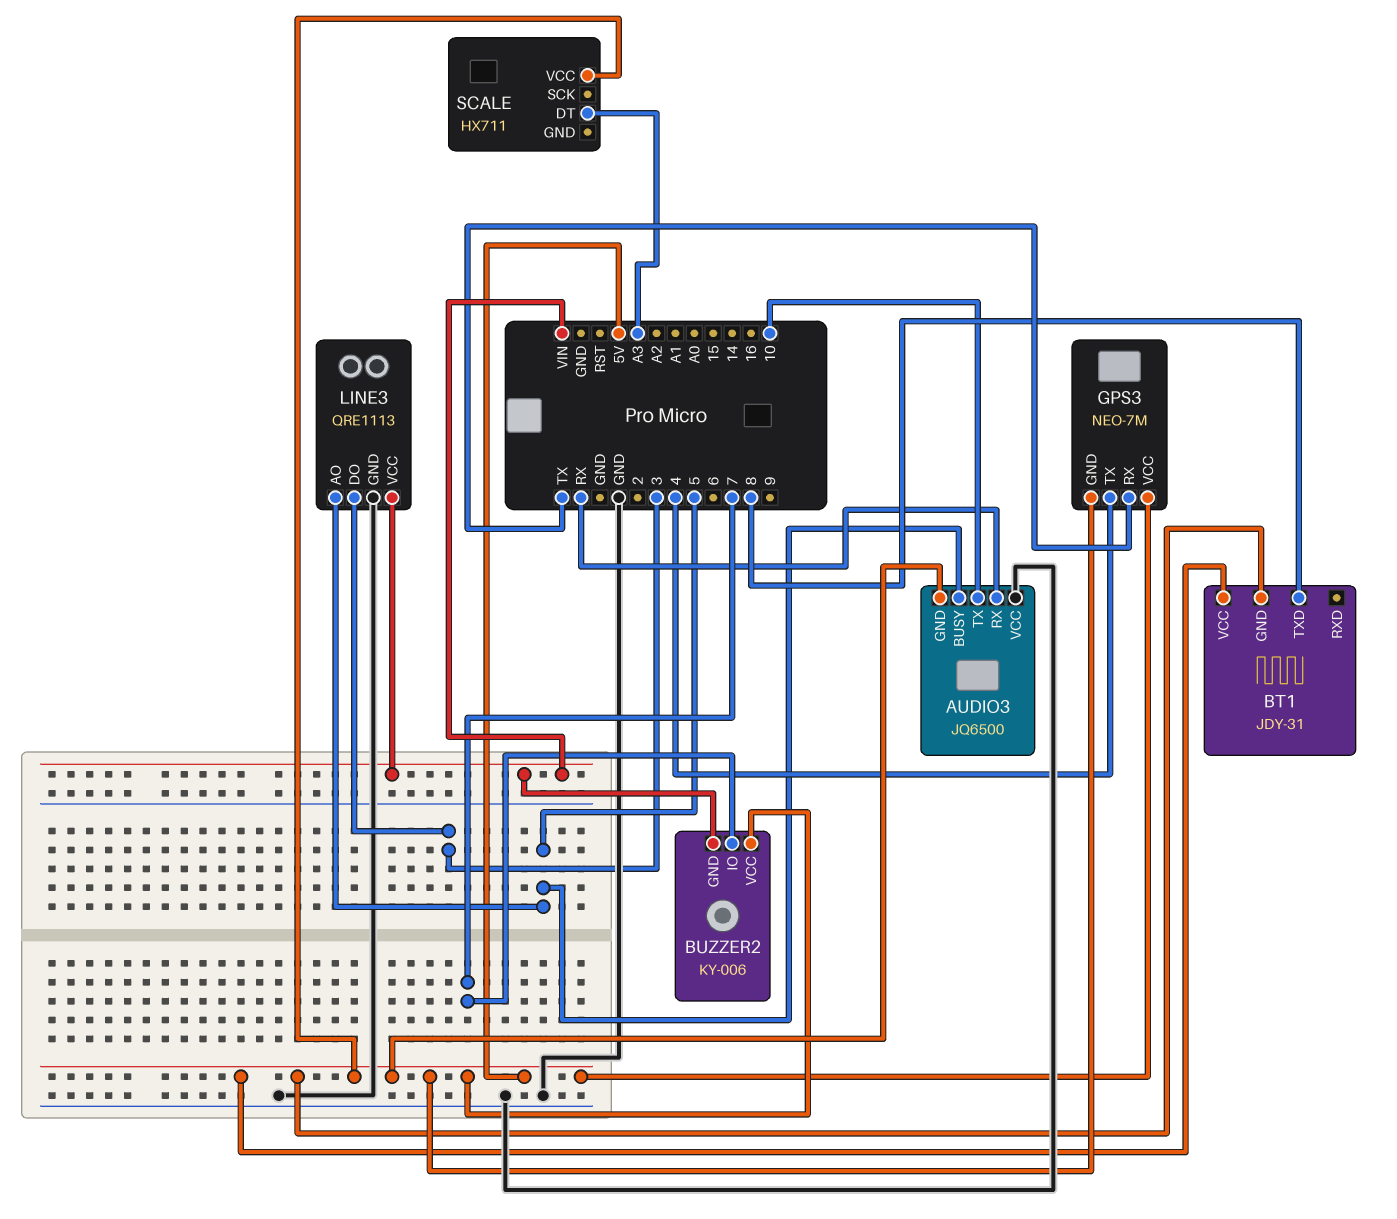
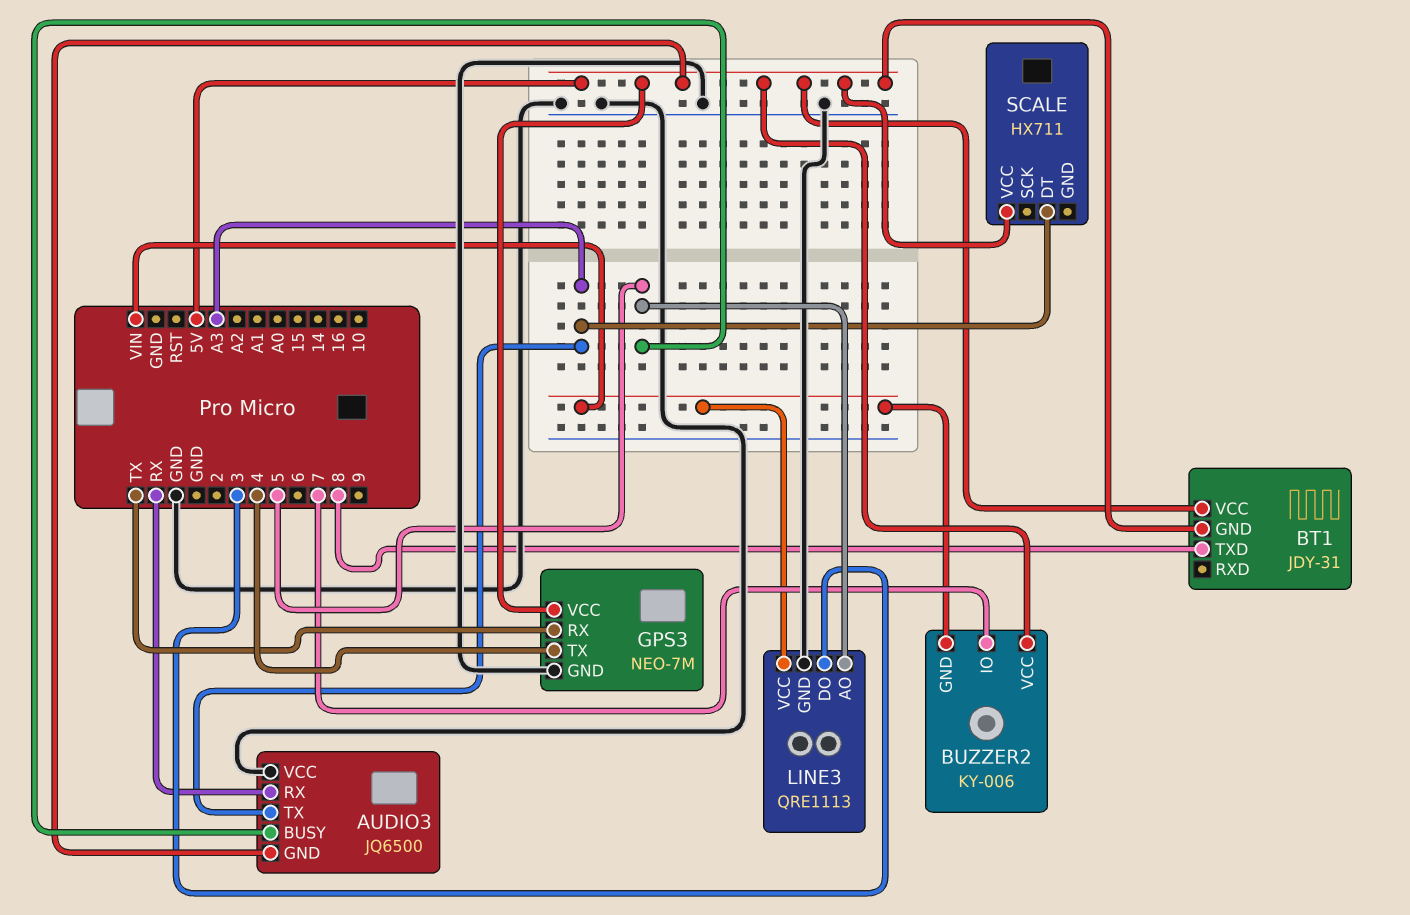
AUDIO3 pin TX: 10 -> A3
GPS3 pin GND: 5V -> GND

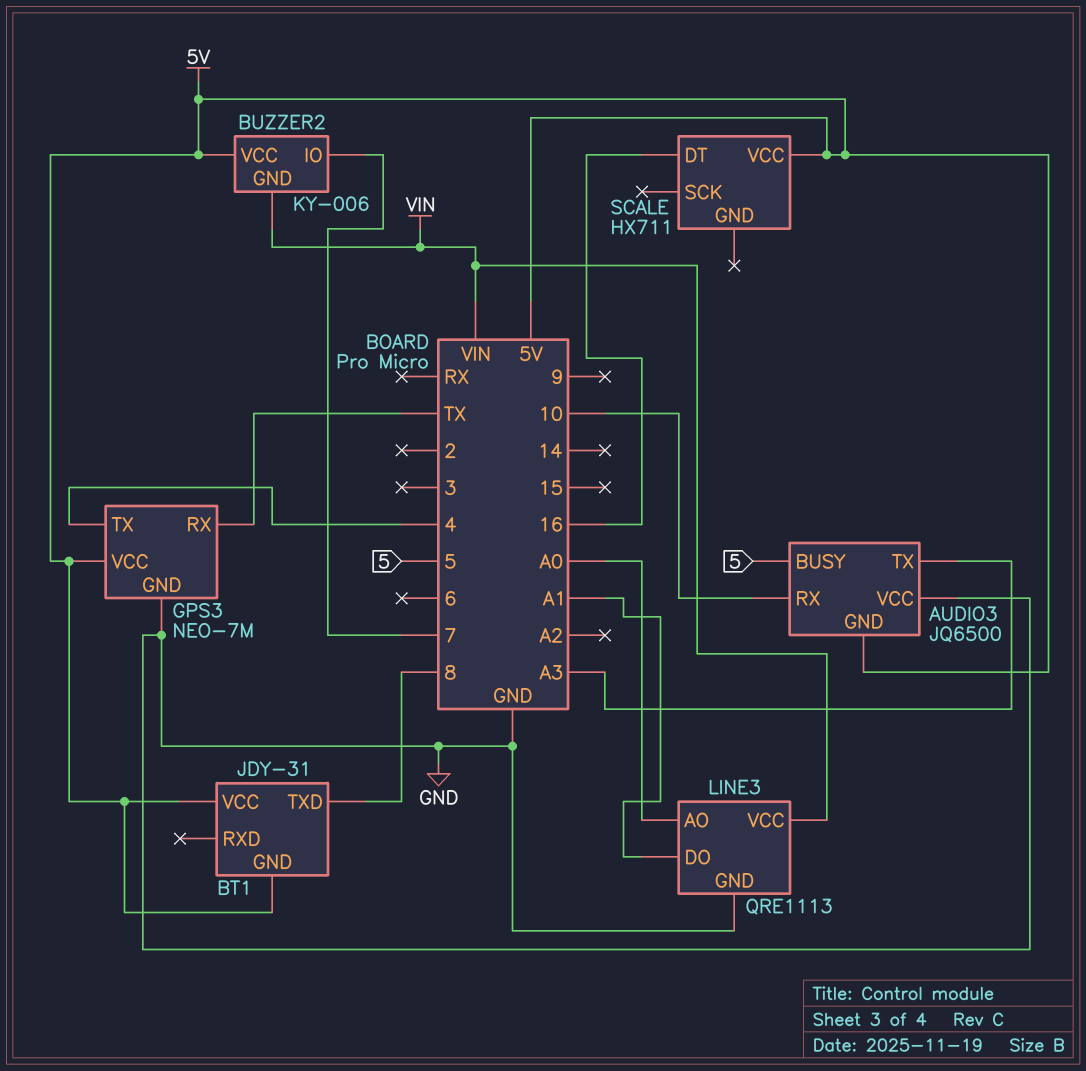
AUDIO3 pin RX: RX -> 10
LINE3 pin AO: 5 -> A0
LINE3 pin DO: 3 -> A1
SCALE pin DT: A3 -> 16

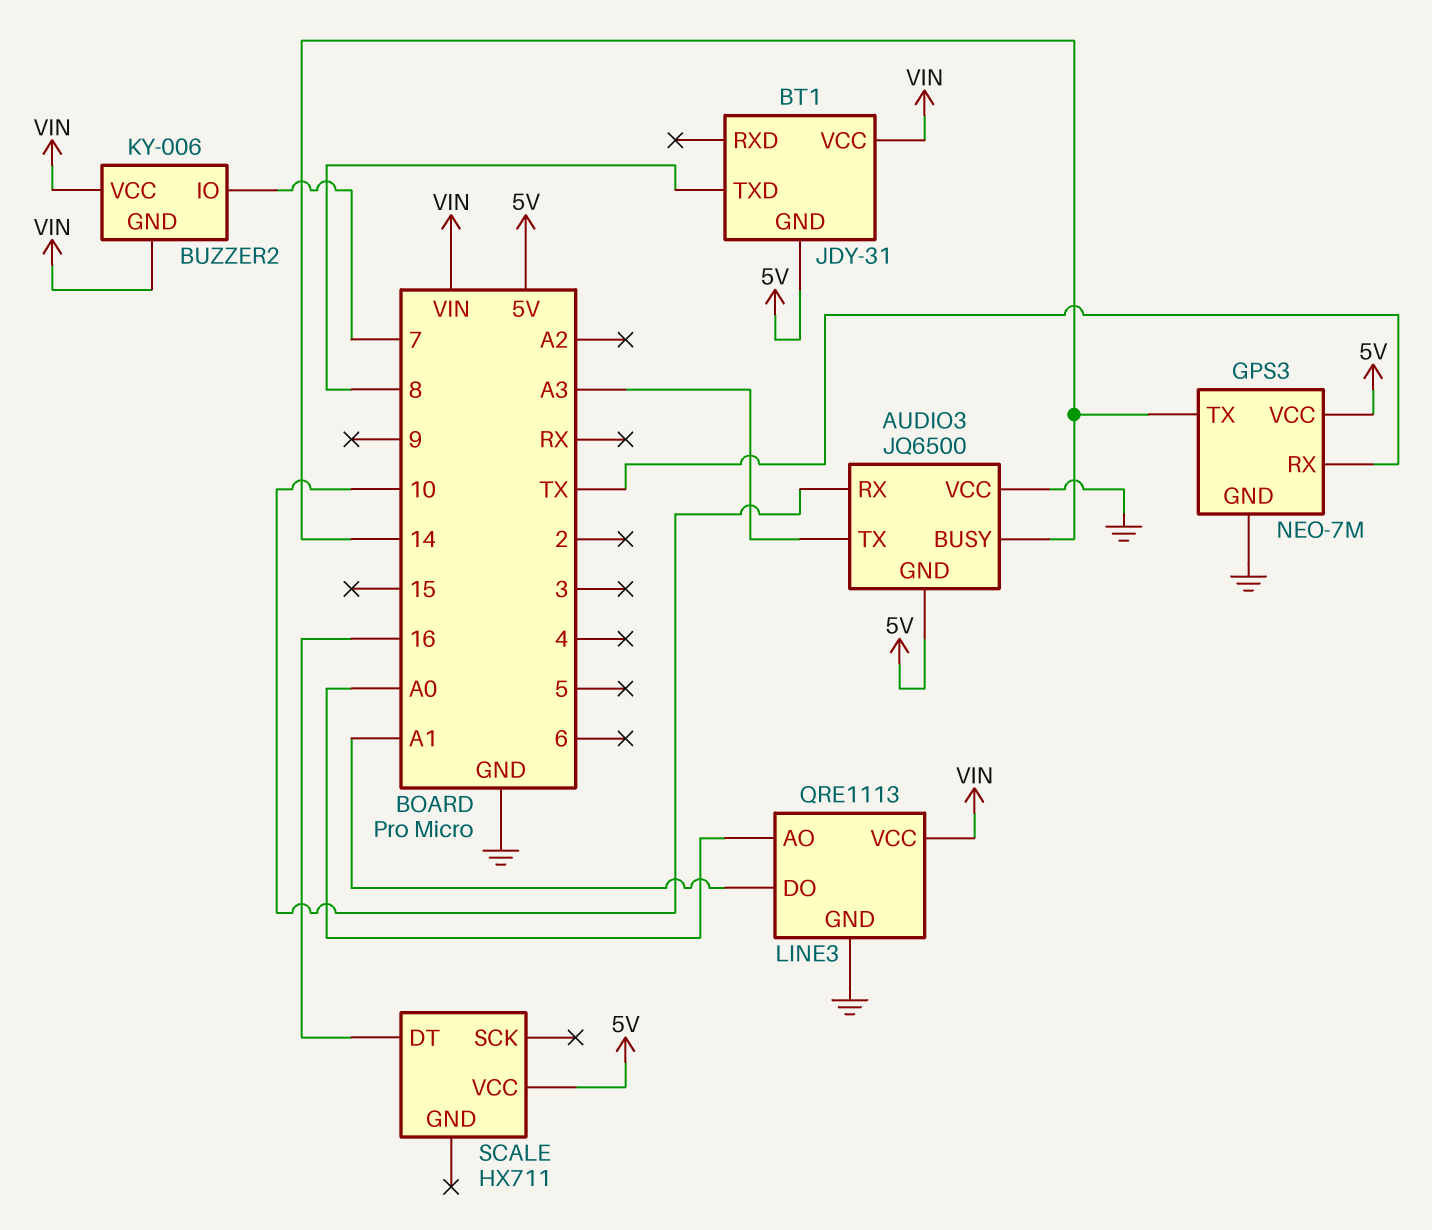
AUDIO3 pin BUSY: 5 -> 14
BT1 pin VCC: 5V -> VIN
BUZZER2 pin VCC: 5V -> VIN
GPS3 pin TX: 4 -> 14

